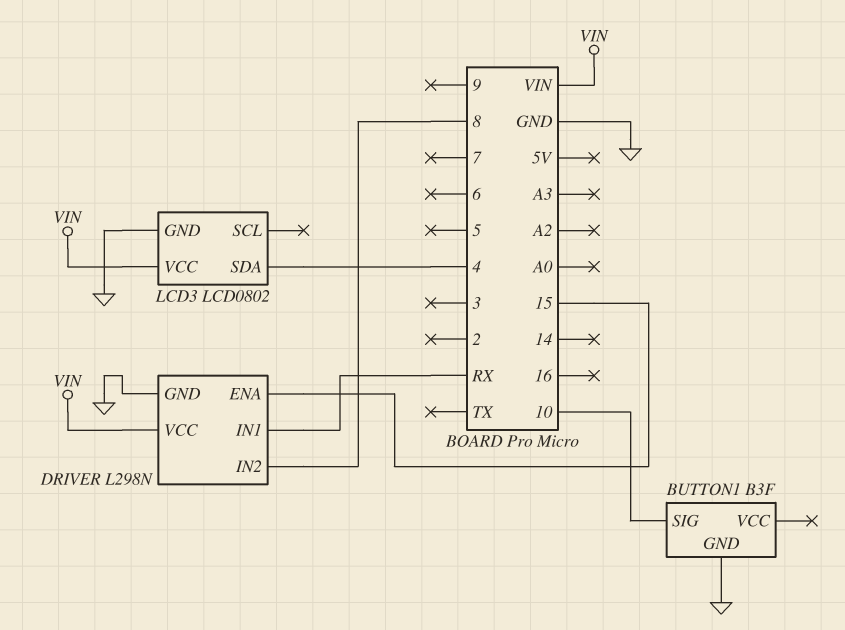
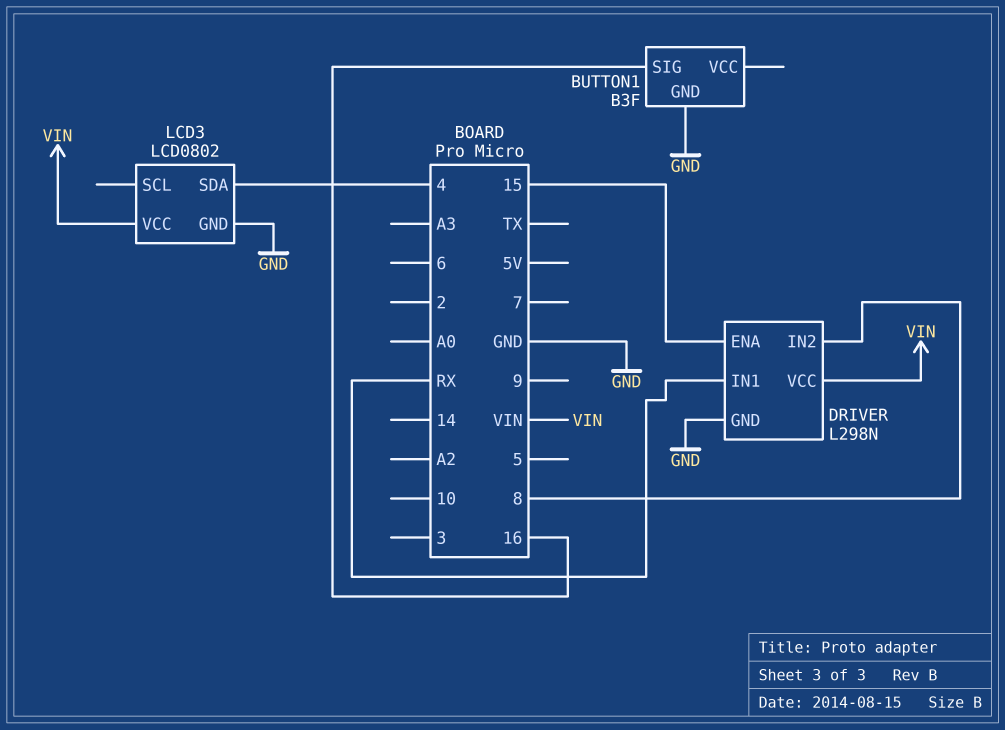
BUTTON1 pin SIG: 10 -> 16

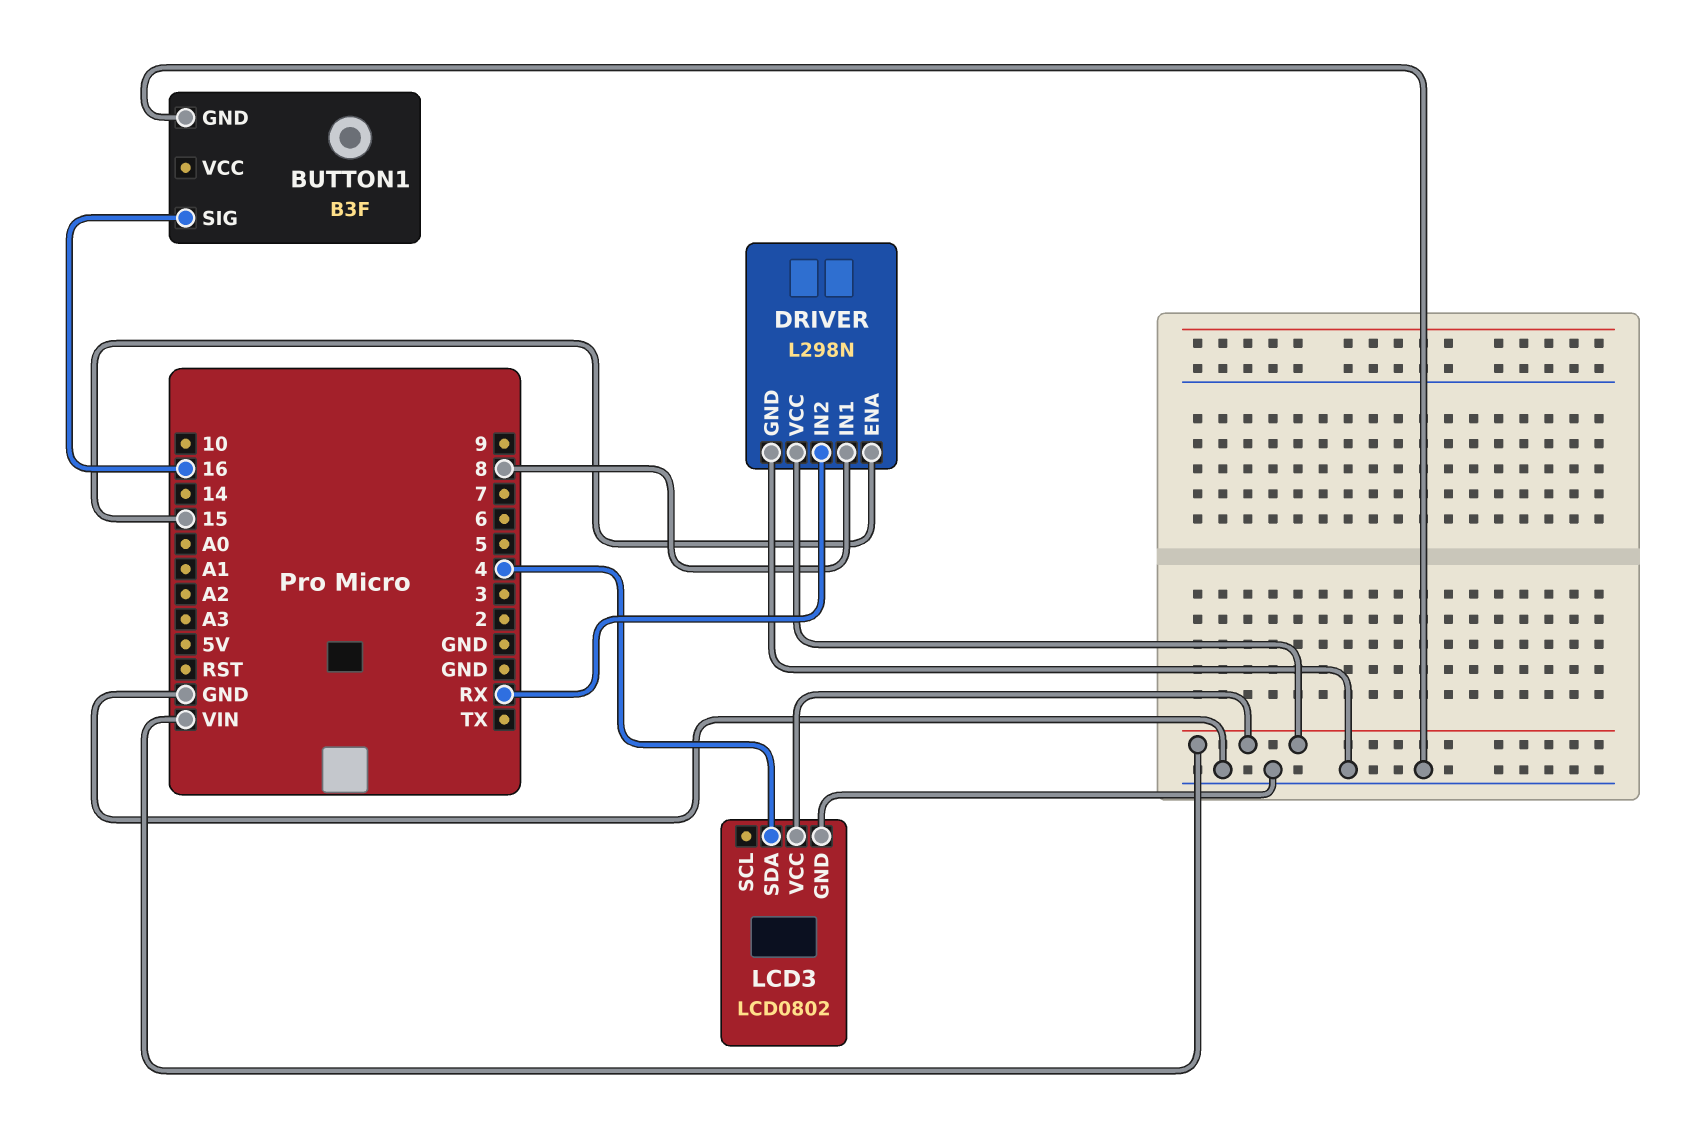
DRIVER pin IN1: RX -> 8
DRIVER pin IN2: 8 -> RX

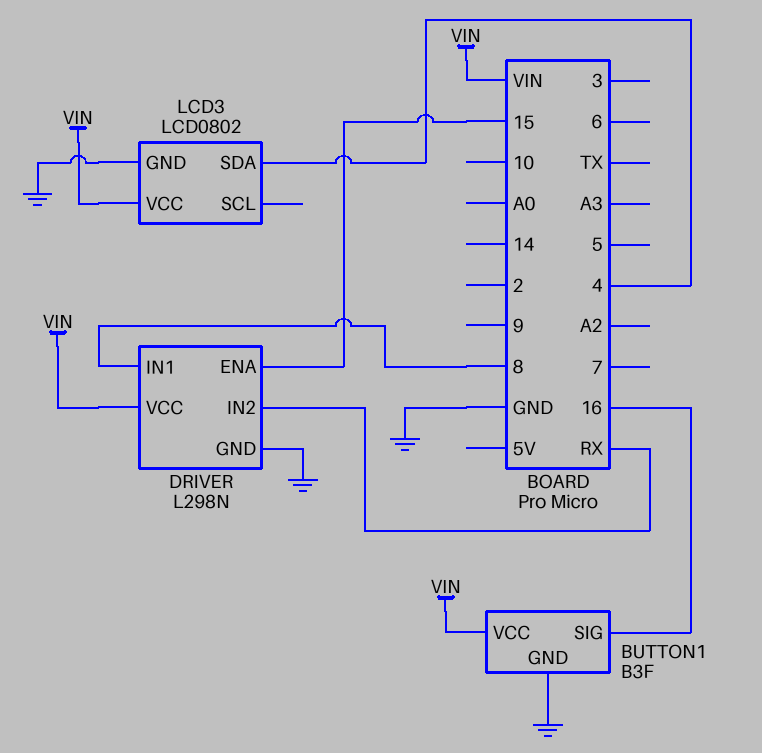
BUTTON1 pin VCC: none -> VIN

